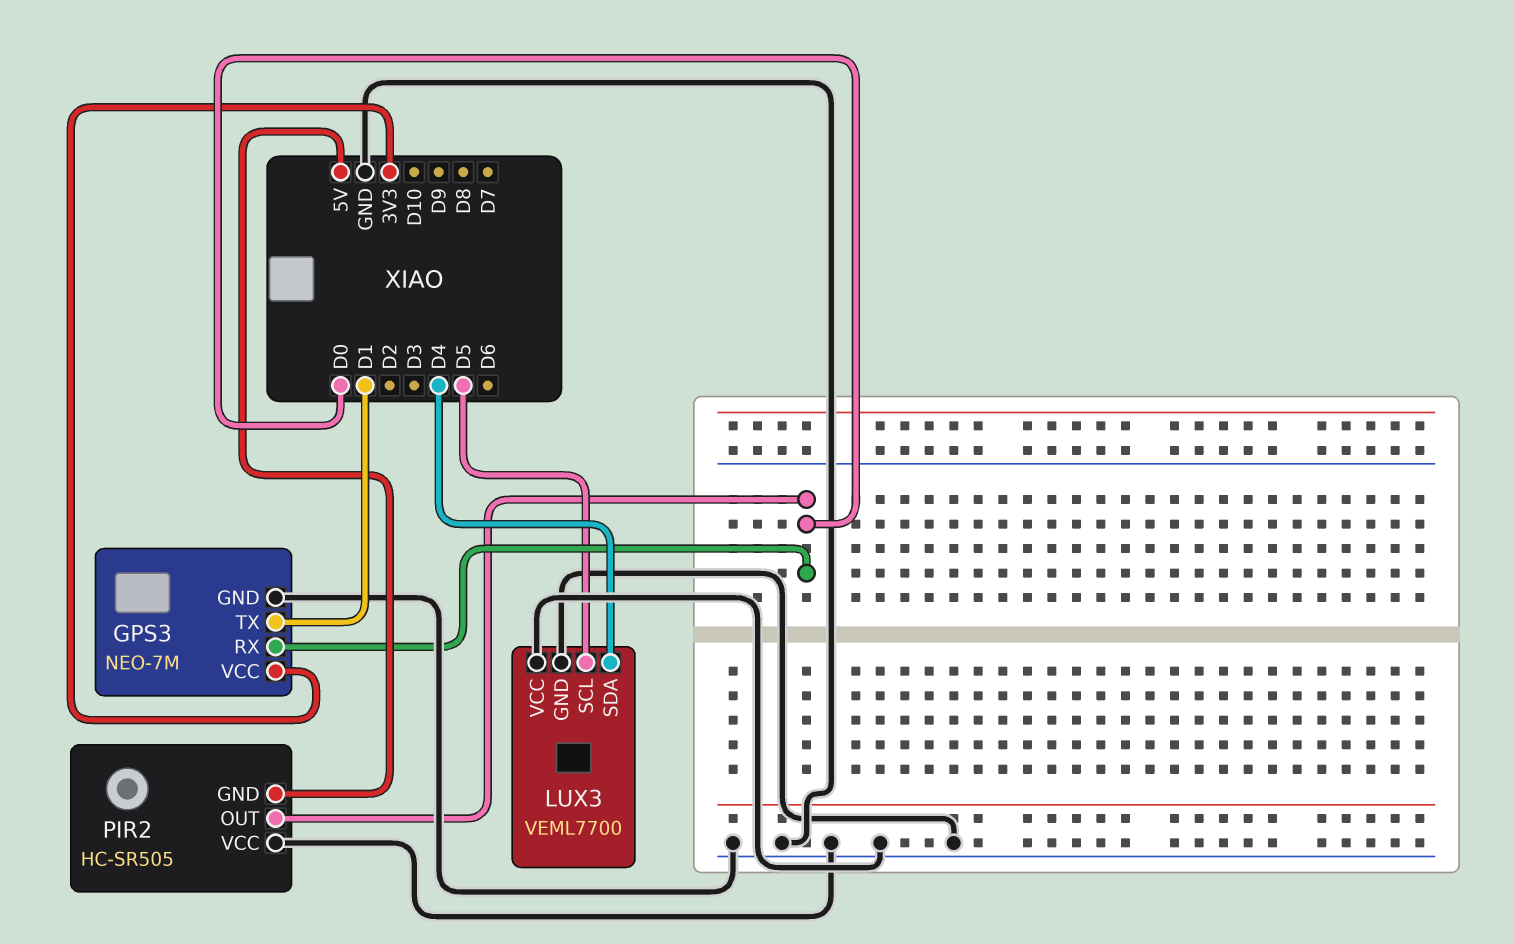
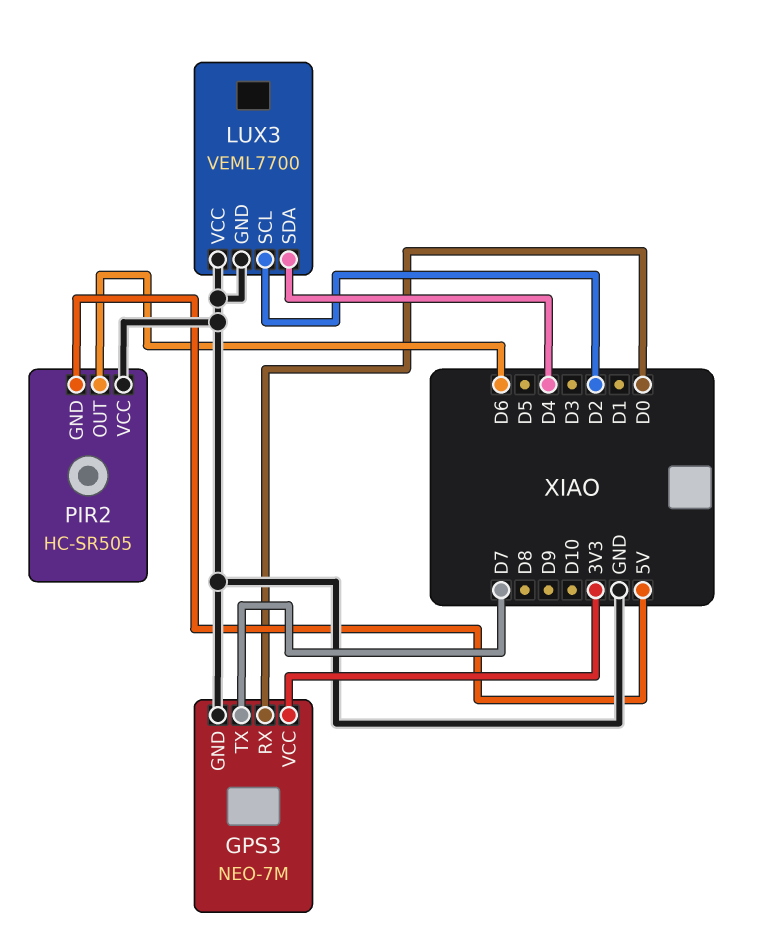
GPS3 pin TX: D1 -> D7
LUX3 pin SCL: D5 -> D2
PIR2 pin OUT: D0 -> D6

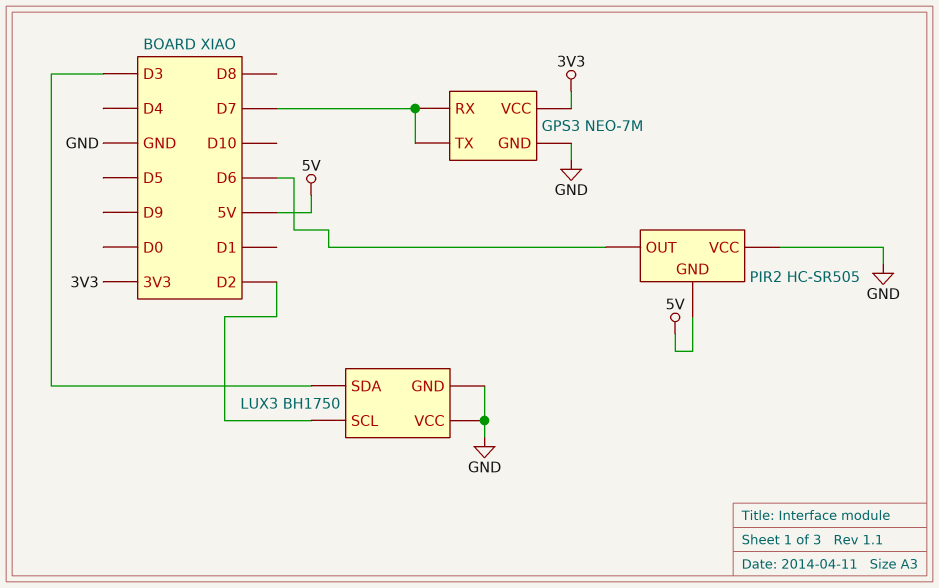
GPS3 pin RX: D0 -> D7
LUX3: VEML7700 -> BH1750
LUX3 pin SDA: D4 -> D3

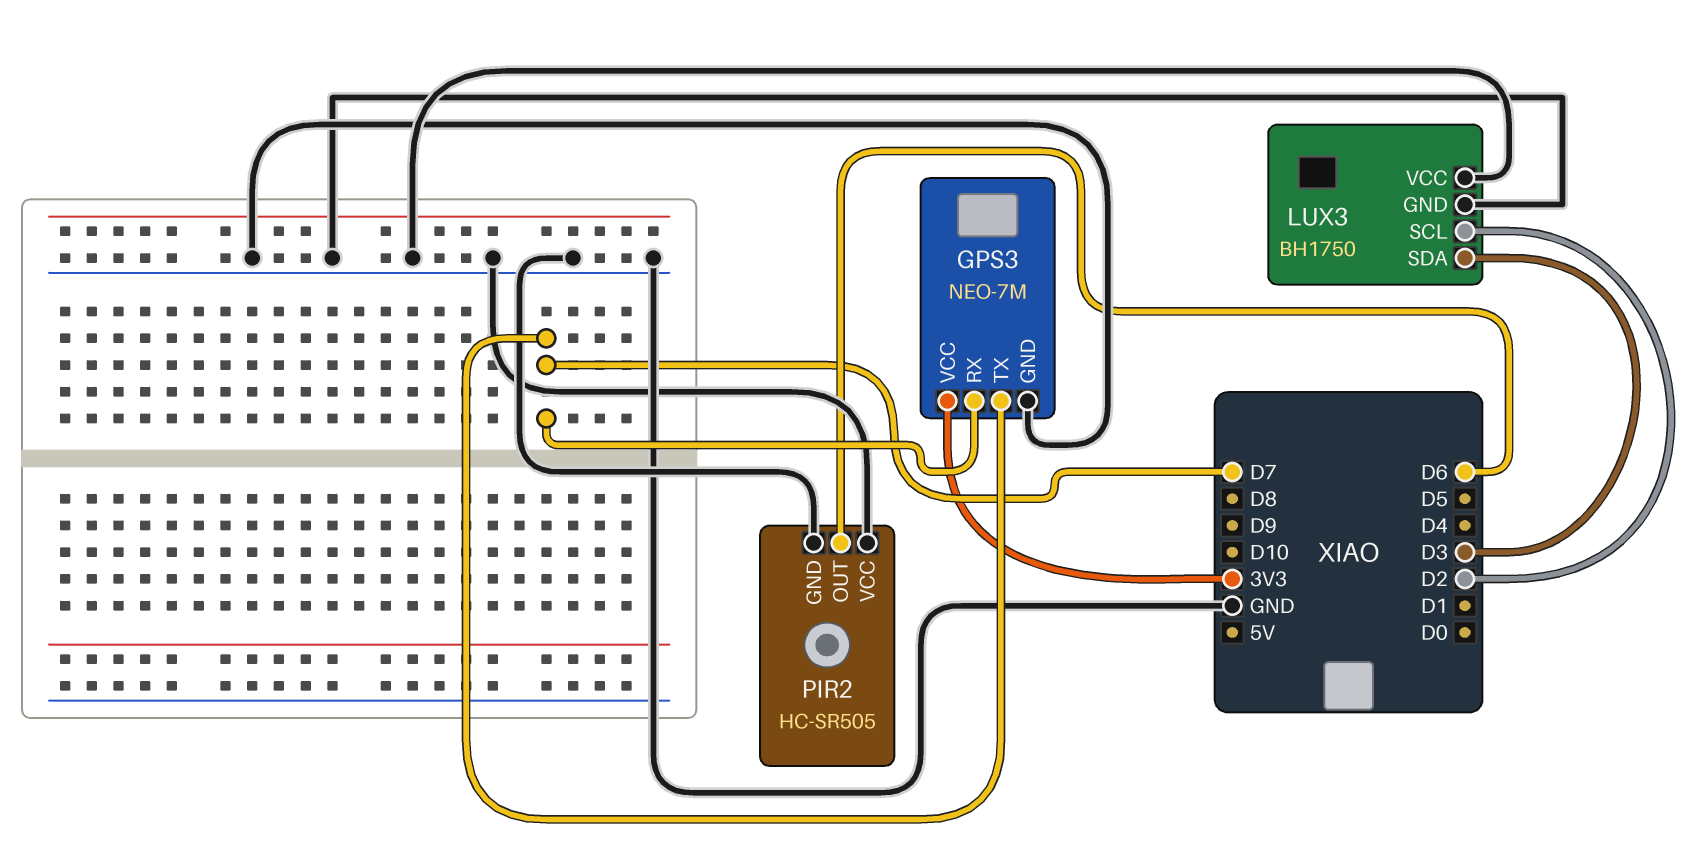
PIR2 pin GND: 5V -> GND

